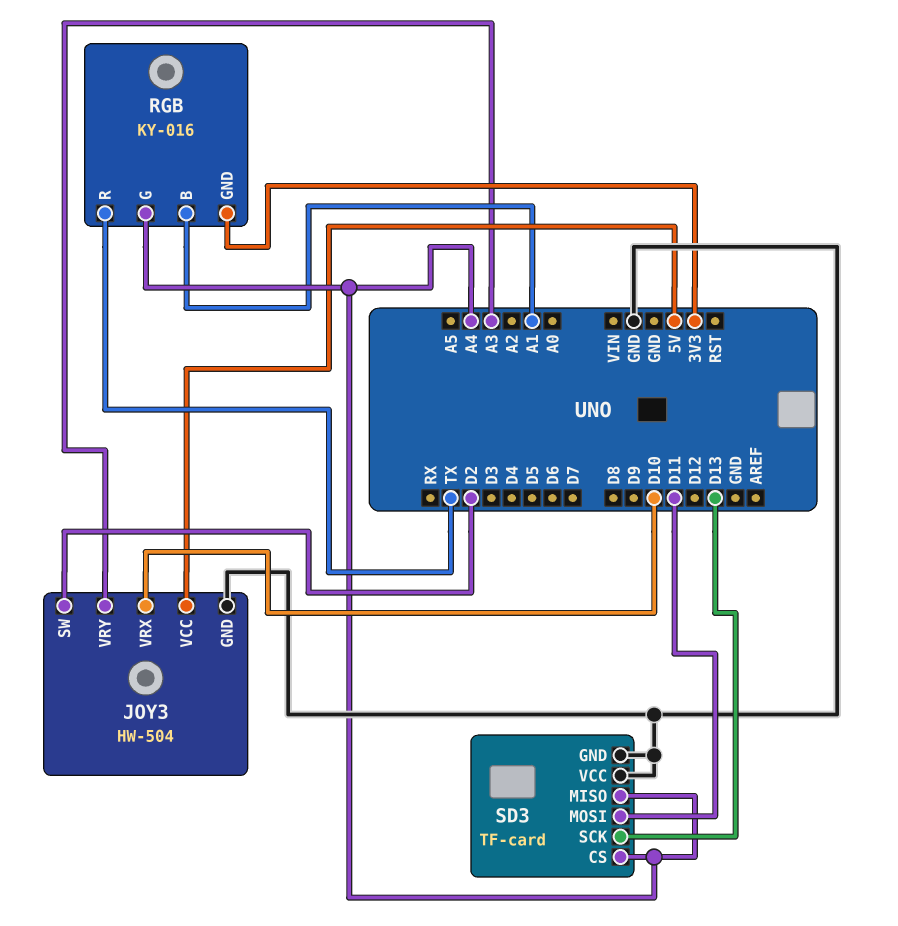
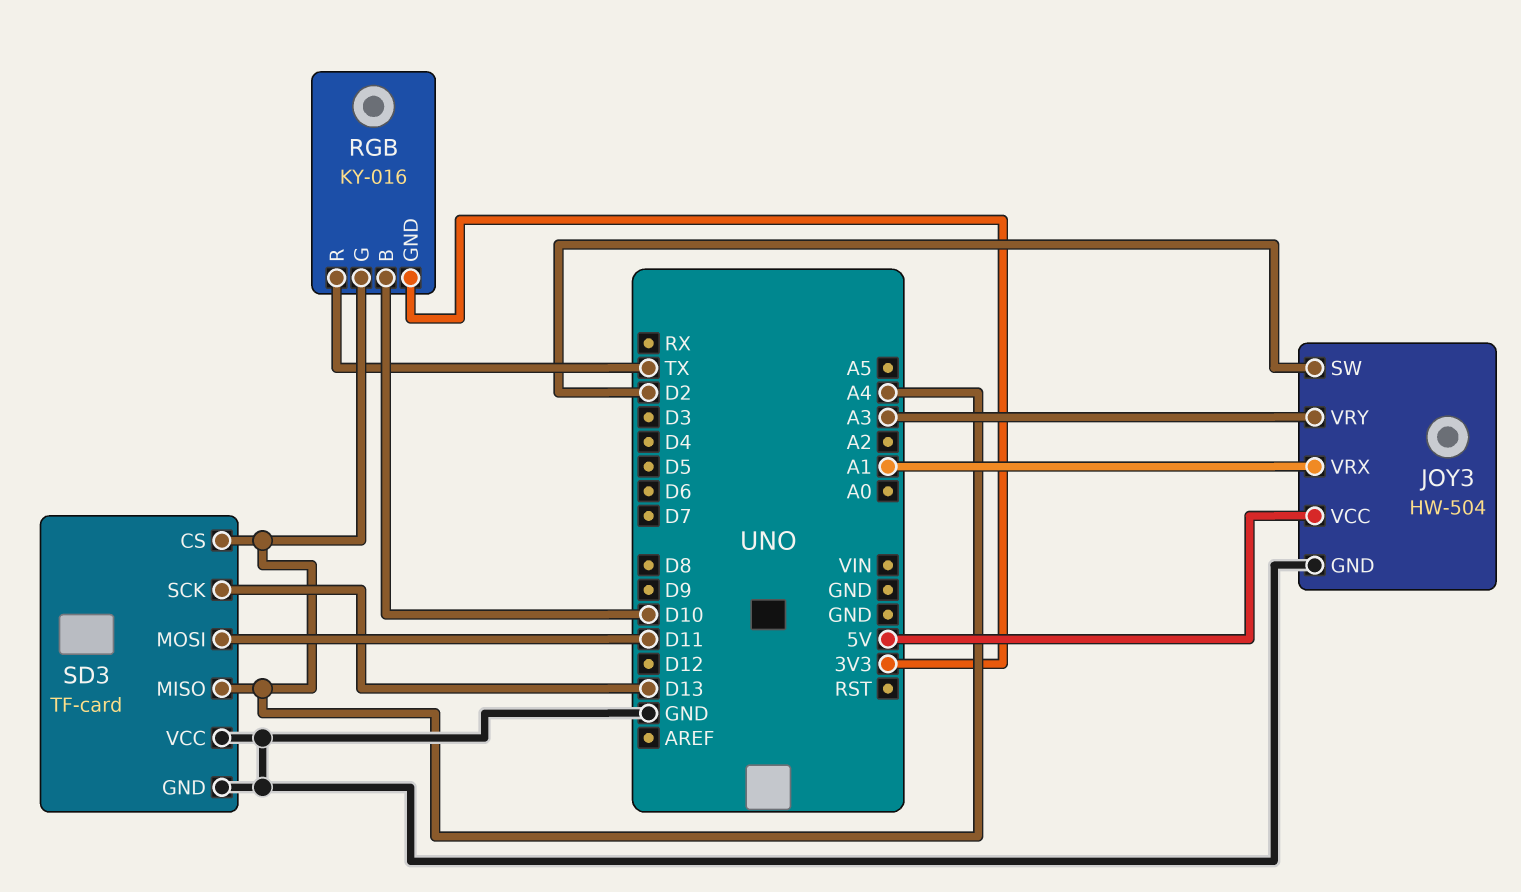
JOY3 pin VRX: D10 -> A1
RGB pin B: A1 -> D10

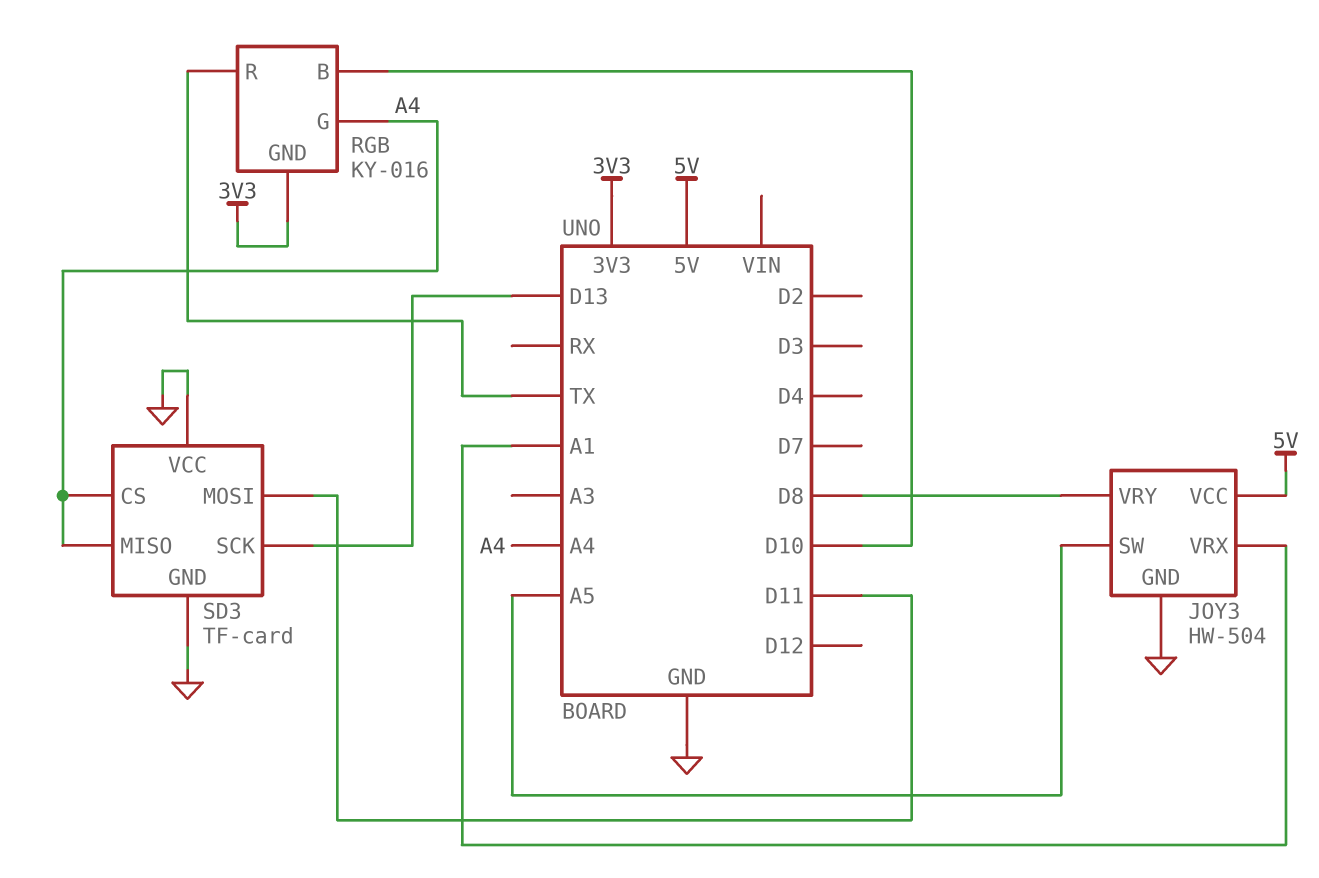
JOY3 pin SW: D2 -> A5
JOY3 pin VRY: A3 -> D8

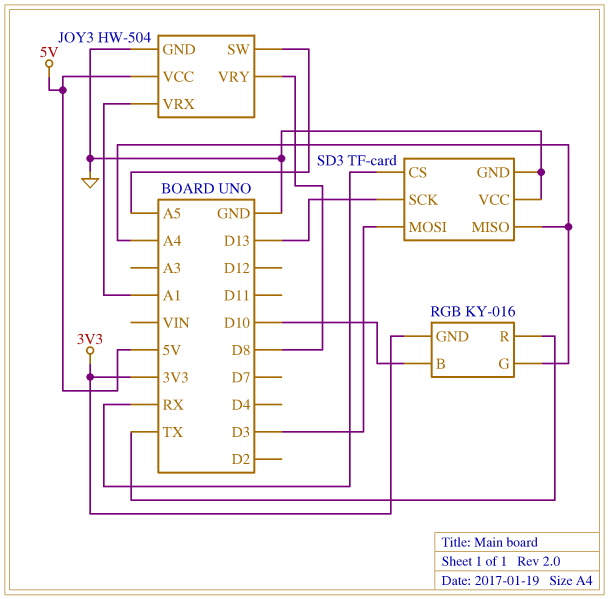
SD3 pin CS: A4 -> RX
SD3 pin MOSI: D11 -> D3

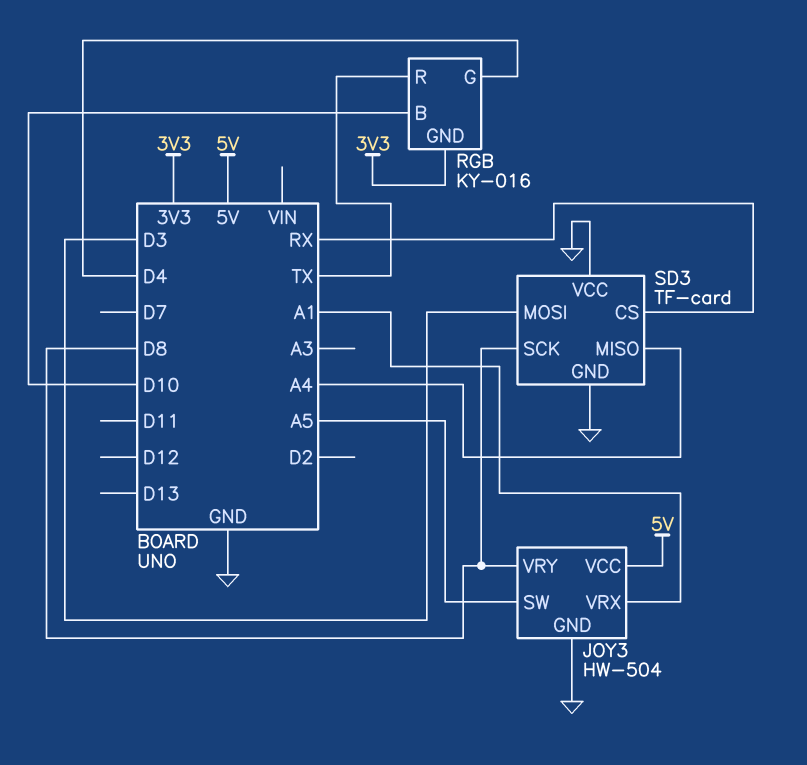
RGB pin G: A4 -> D4
SD3 pin SCK: D13 -> D8

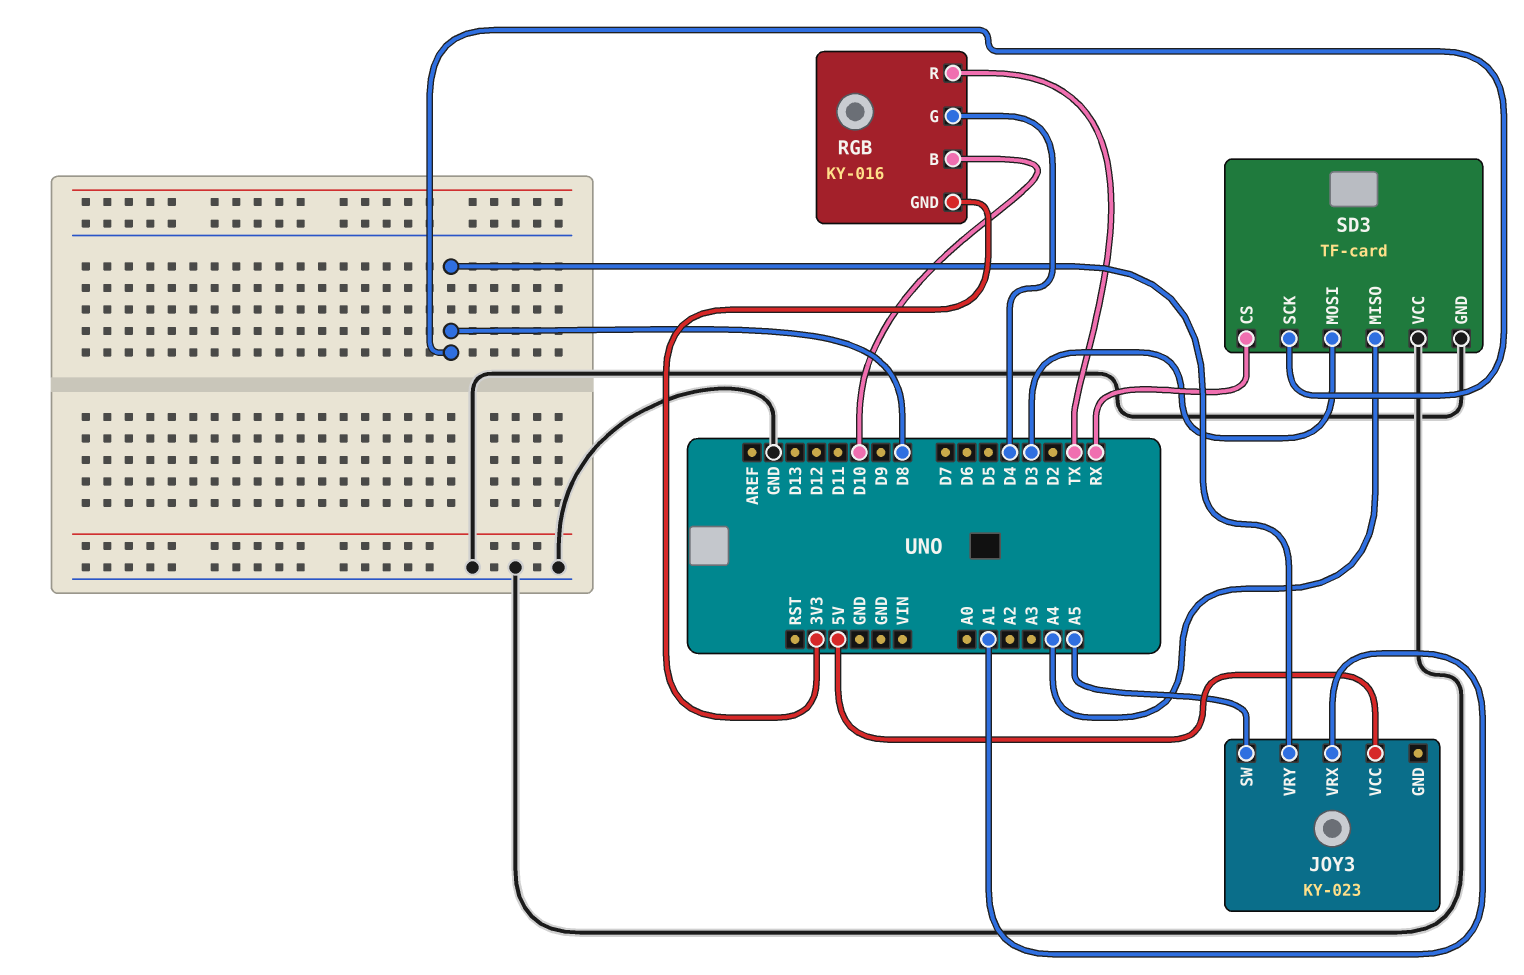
JOY3: HW-504 -> KY-023
JOY3 pin GND: GND -> none

